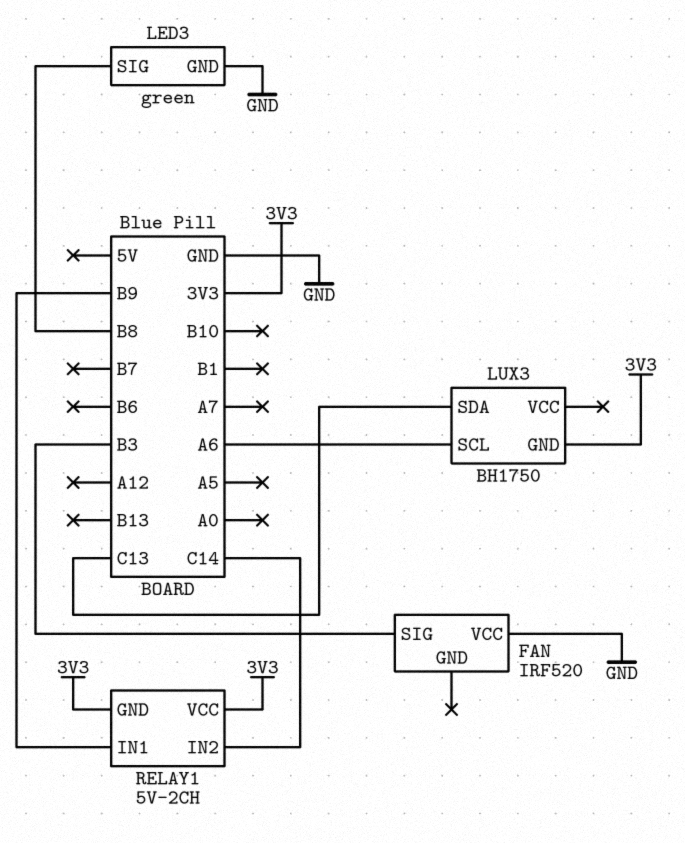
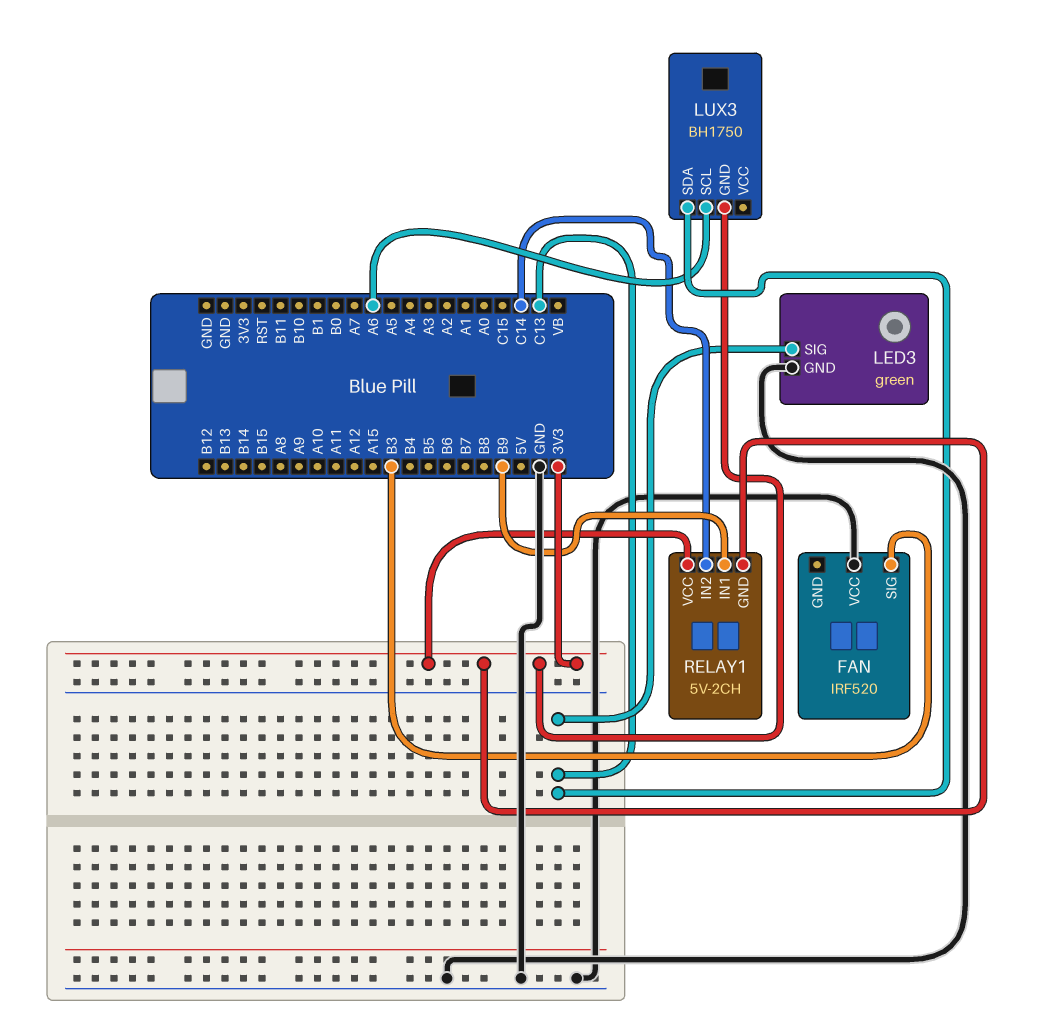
LED3 pin SIG: B8 -> C13

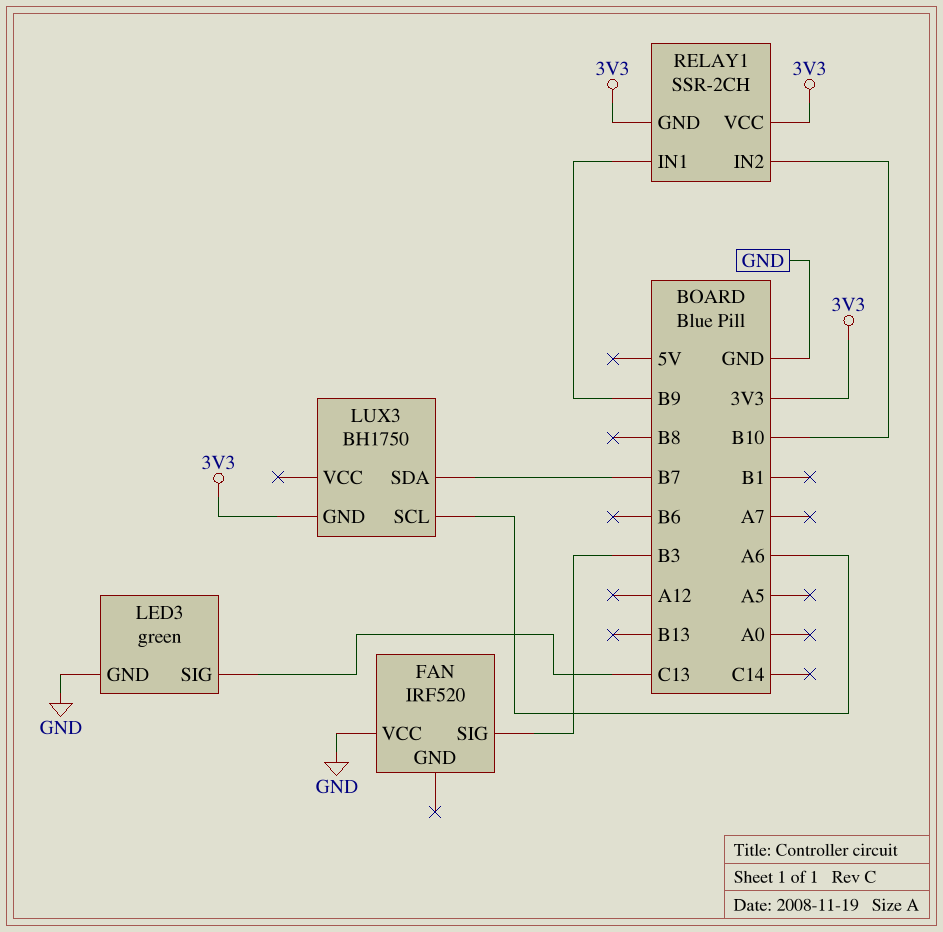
LUX3 pin SDA: C13 -> B7
RELAY1: 5V-2CH -> SSR-2CH
RELAY1 pin IN2: C14 -> B10

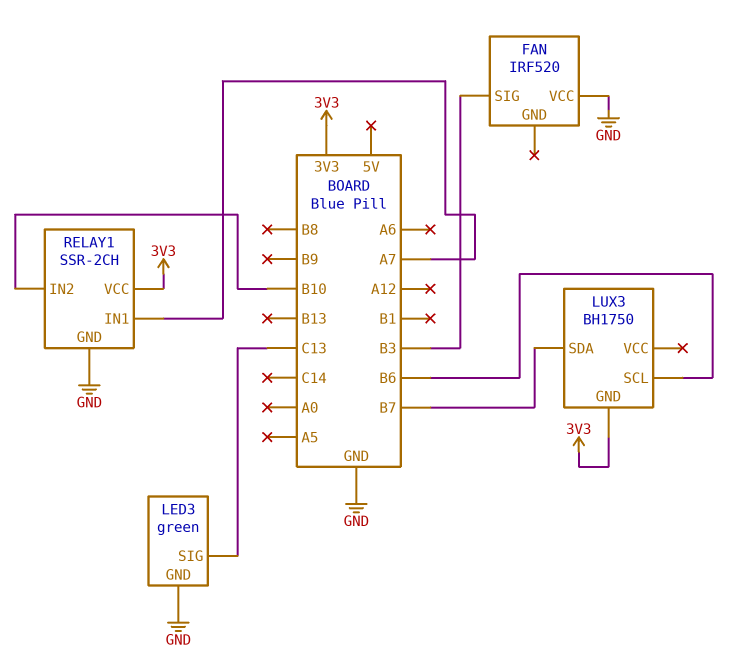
LUX3 pin SCL: A6 -> B6
RELAY1 pin GND: 3V3 -> GND
RELAY1 pin IN1: B9 -> A7

